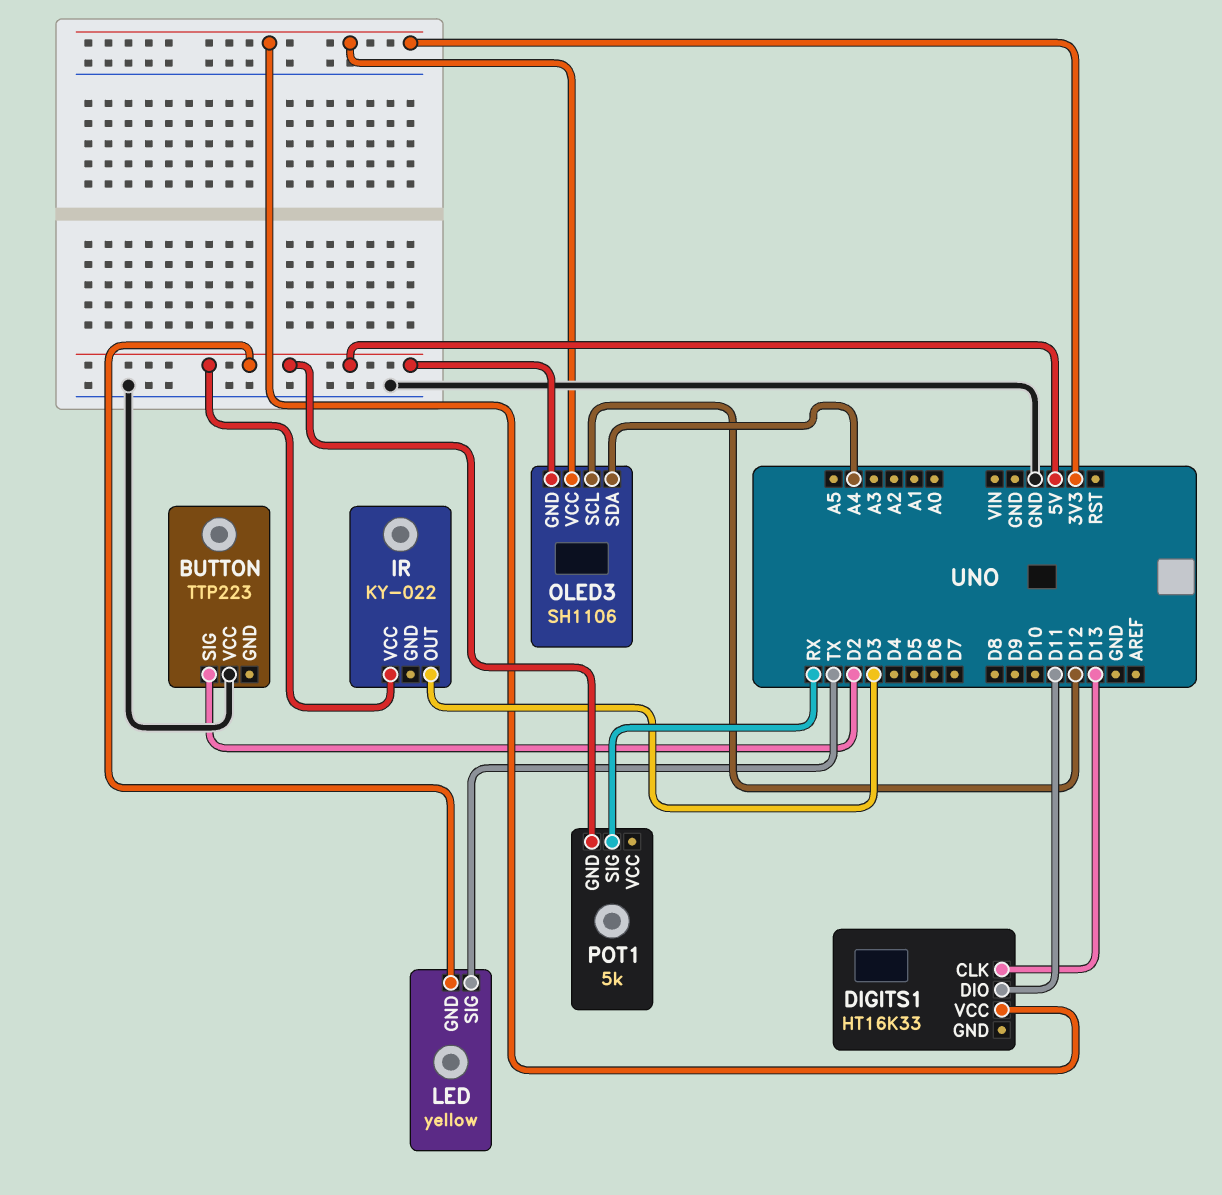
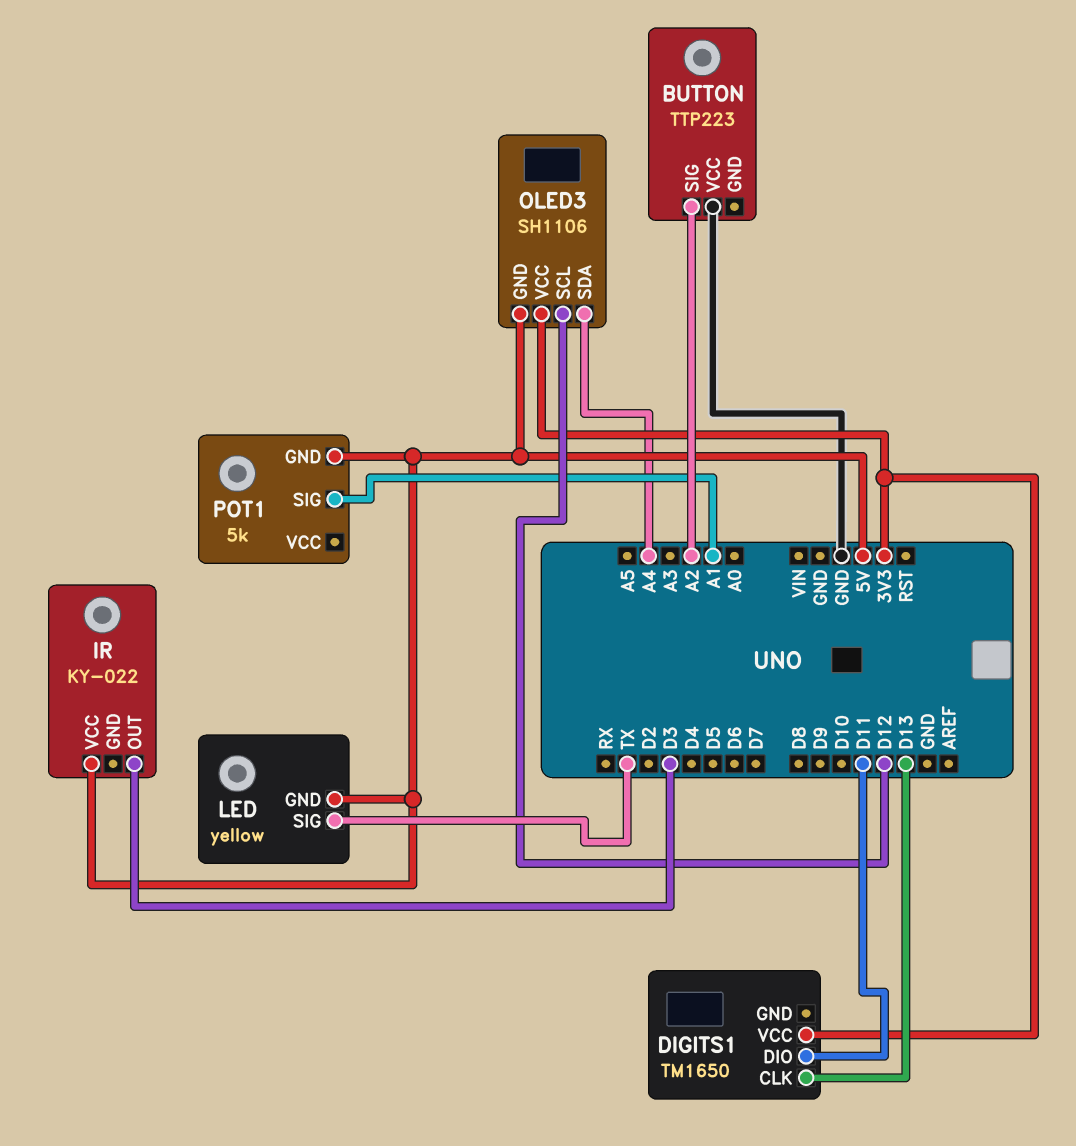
BUTTON pin SIG: D2 -> A2
DIGITS1: HT16K33 -> TM1650
POT1 pin SIG: RX -> A1

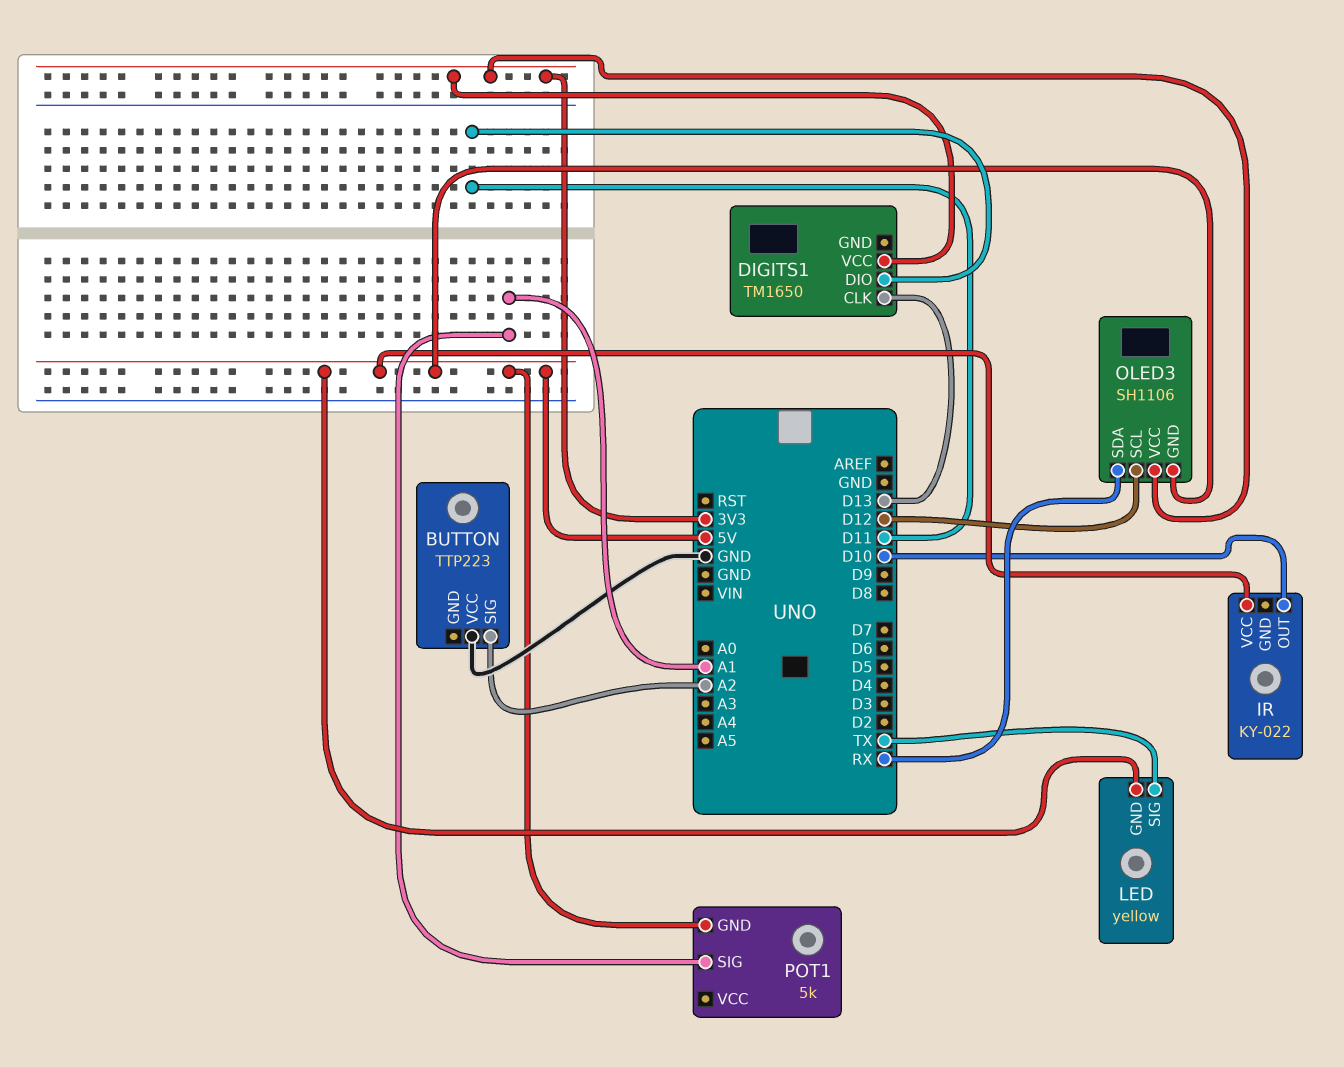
IR pin OUT: D3 -> D10
OLED3 pin SDA: A4 -> RX

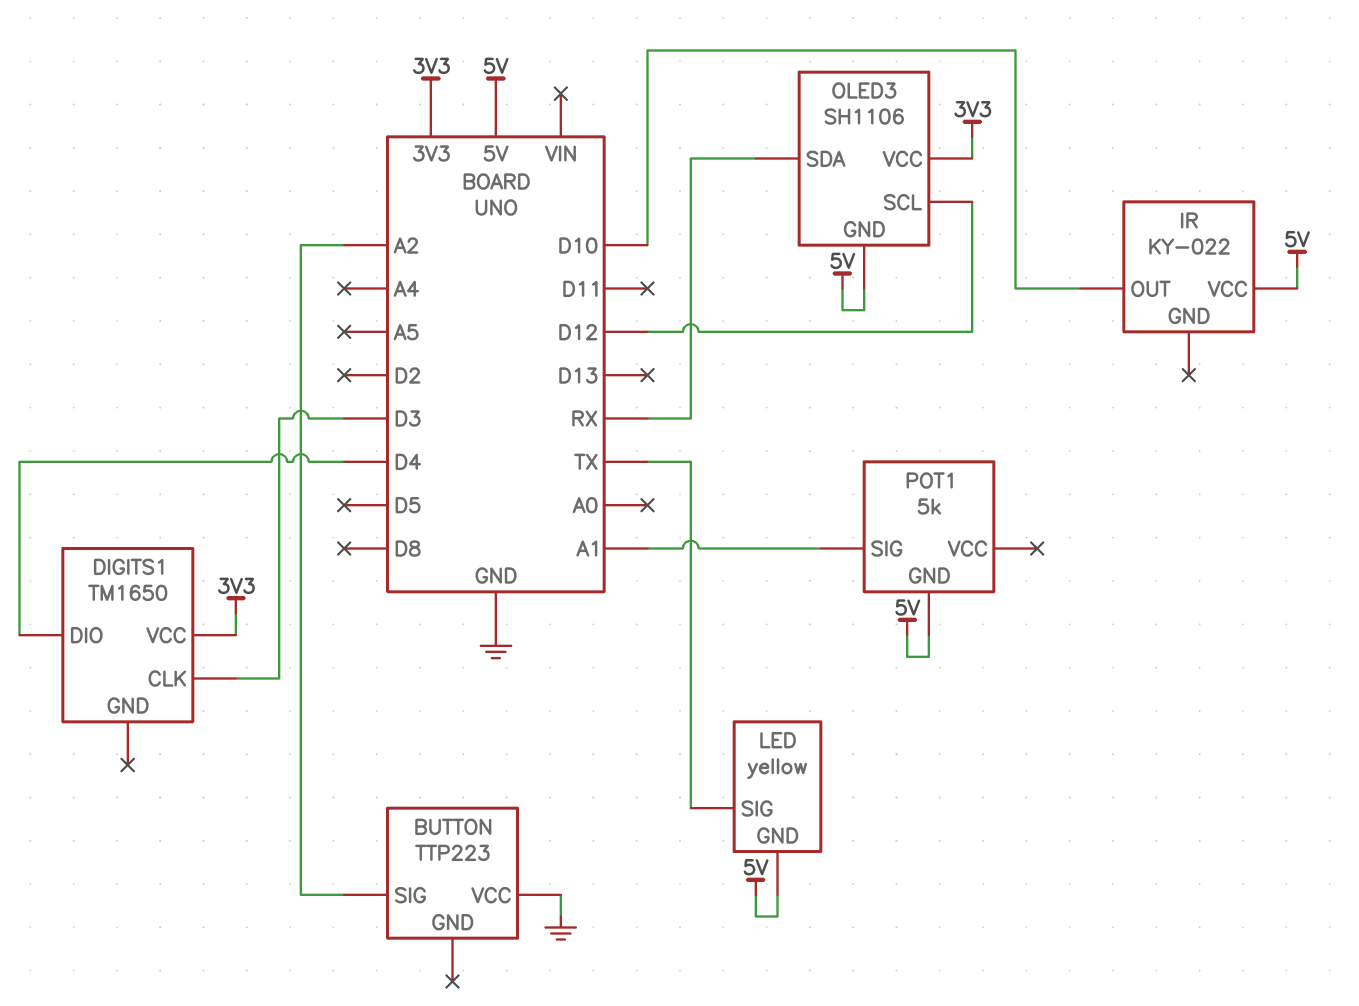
DIGITS1 pin CLK: D13 -> D3
DIGITS1 pin DIO: D11 -> D4

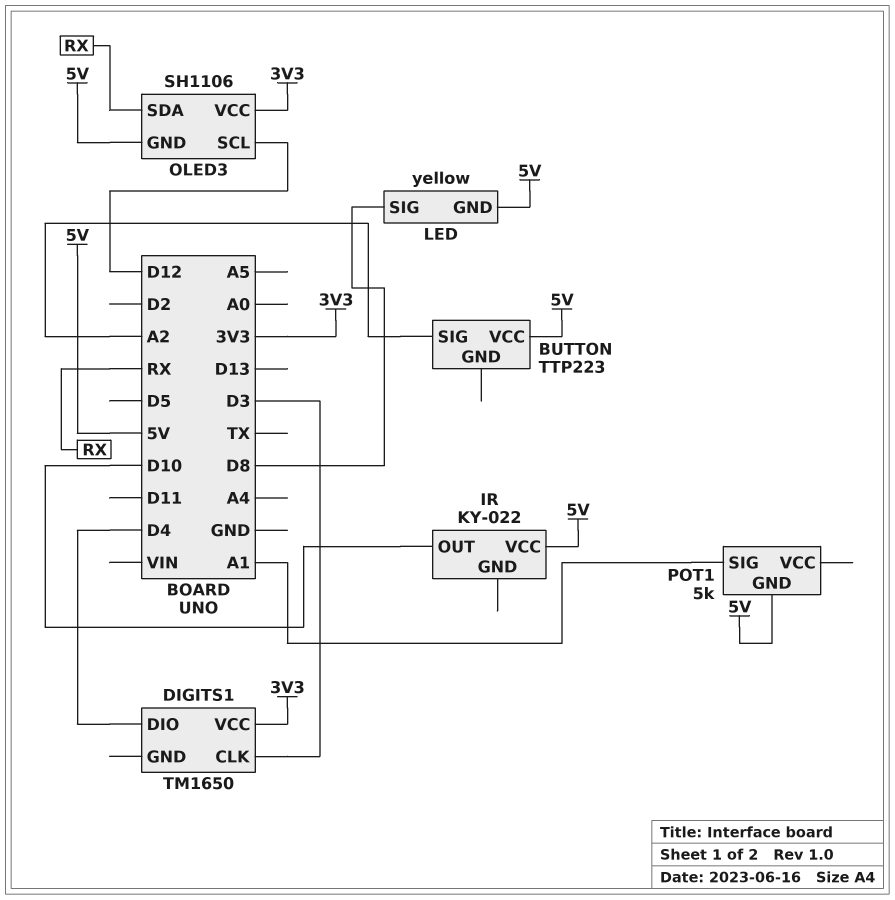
BUTTON pin VCC: GND -> 5V
LED pin SIG: TX -> D8

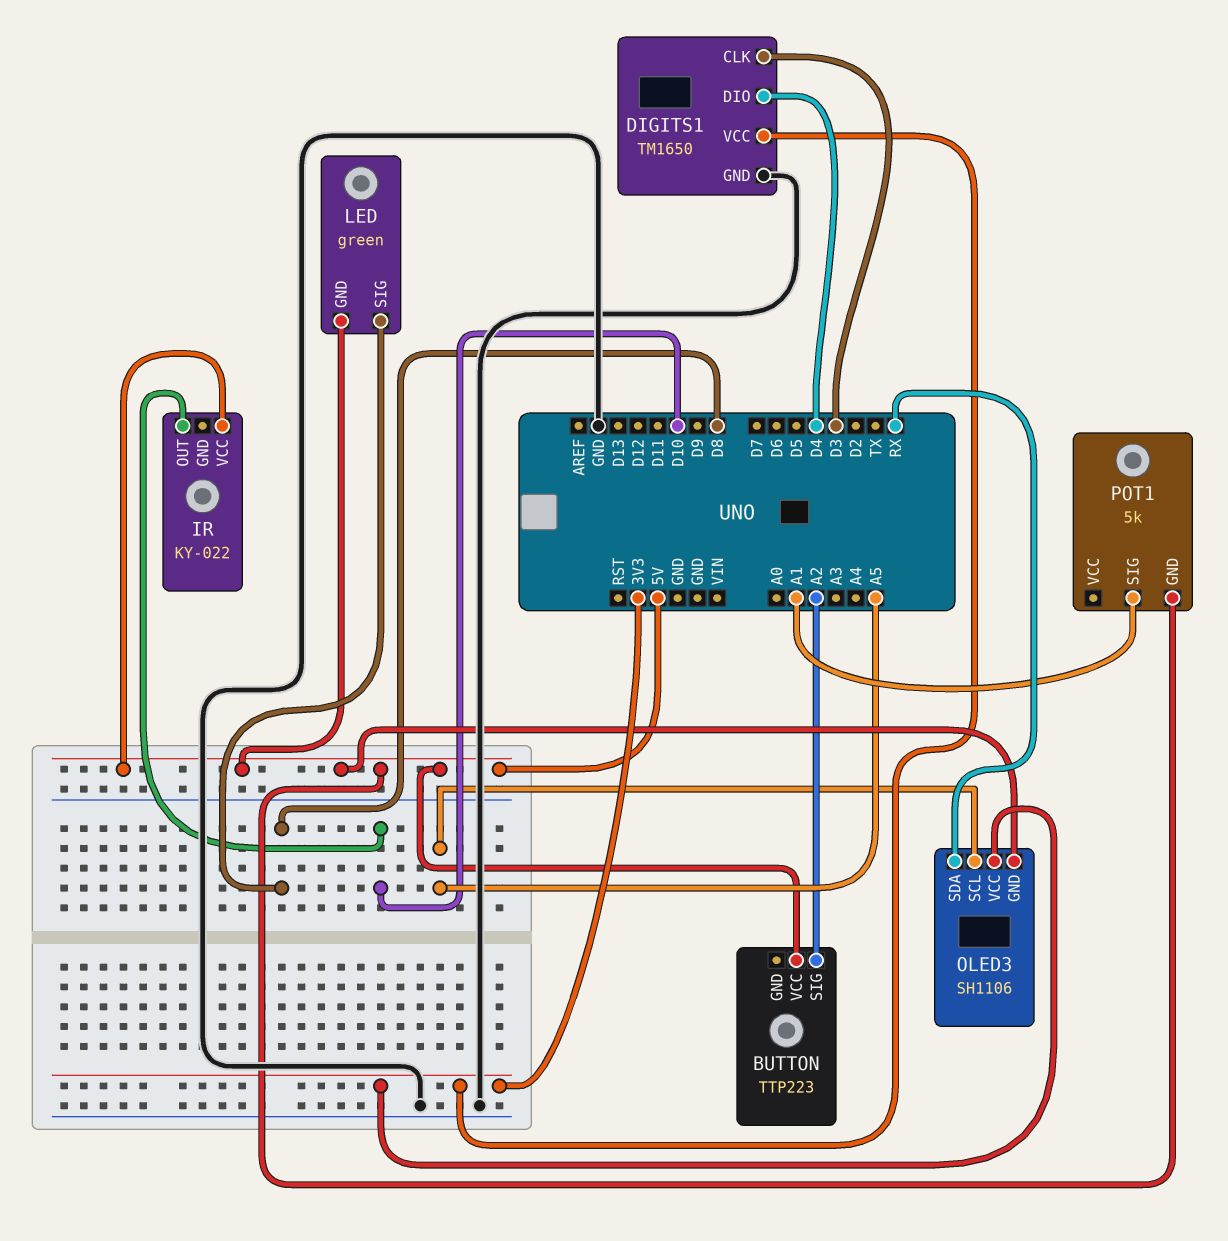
DIGITS1 pin GND: none -> GND
LED: yellow -> green
OLED3 pin SCL: D12 -> A5

